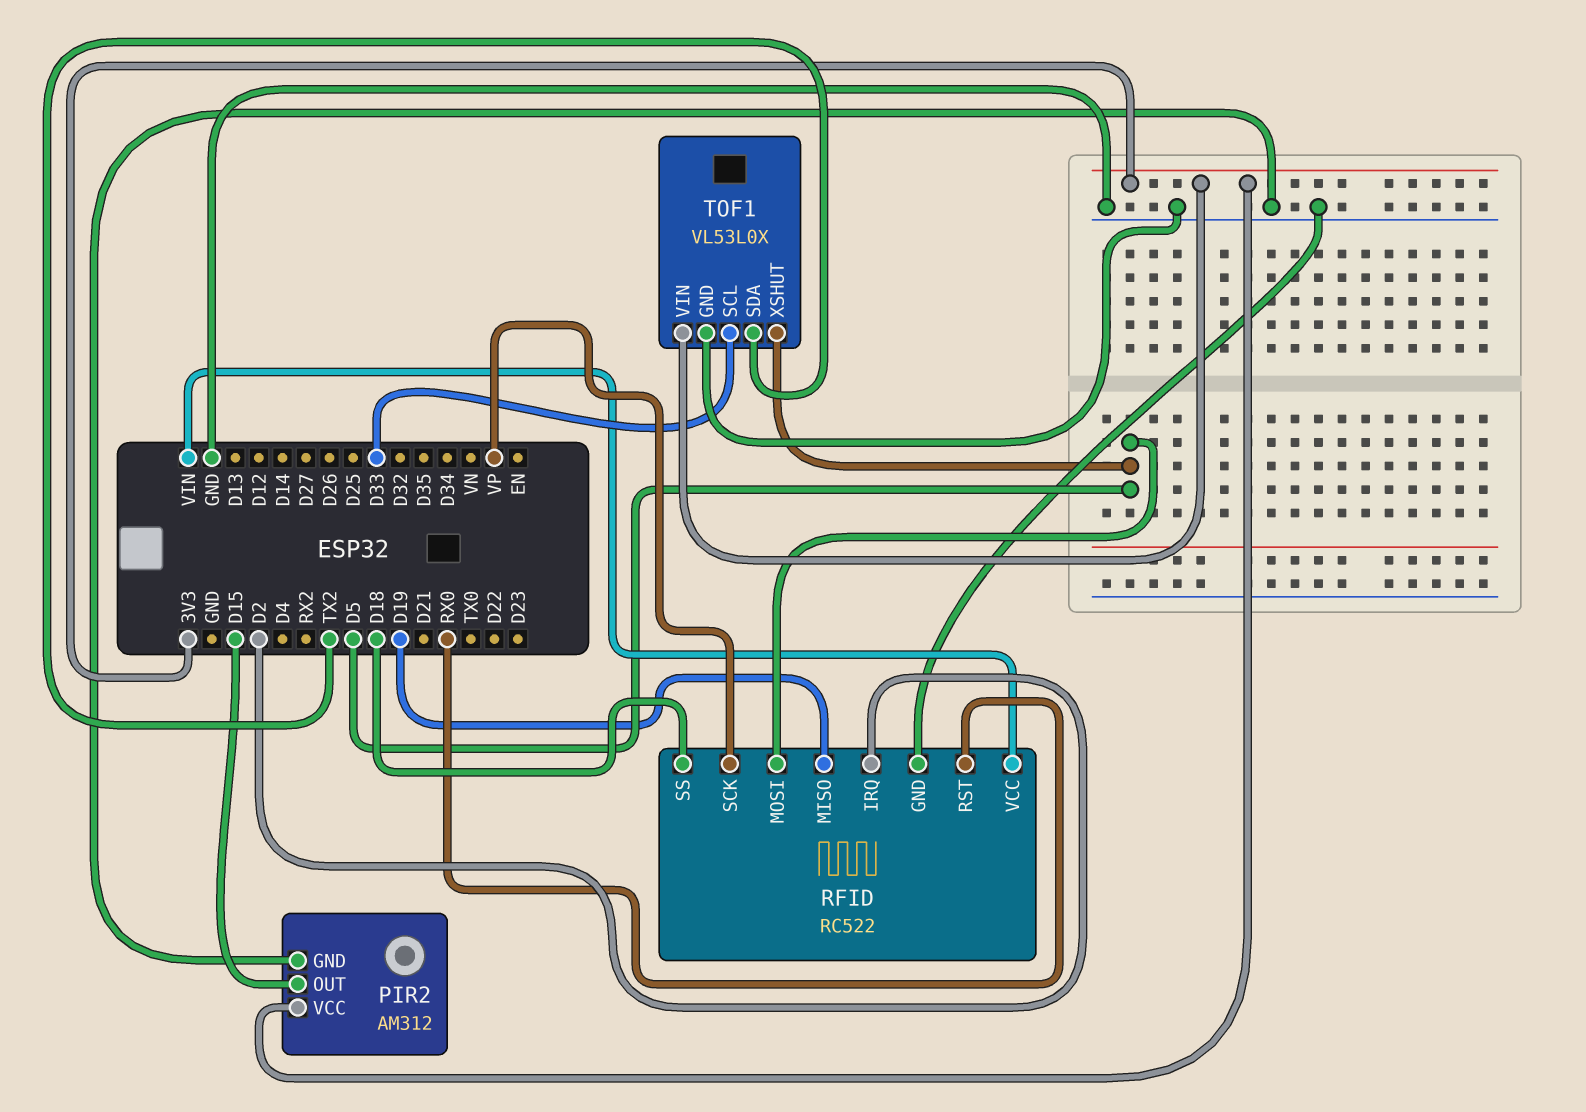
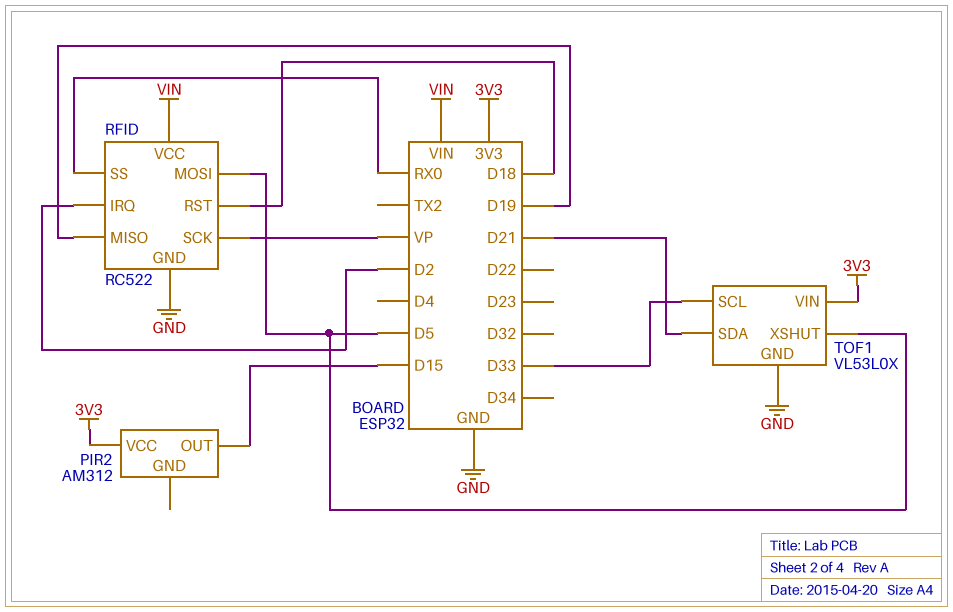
PIR2 pin GND: GND -> none
RFID pin RST: RX0 -> D18
RFID pin SS: D18 -> RX0
TOF1 pin SDA: TX2 -> D21

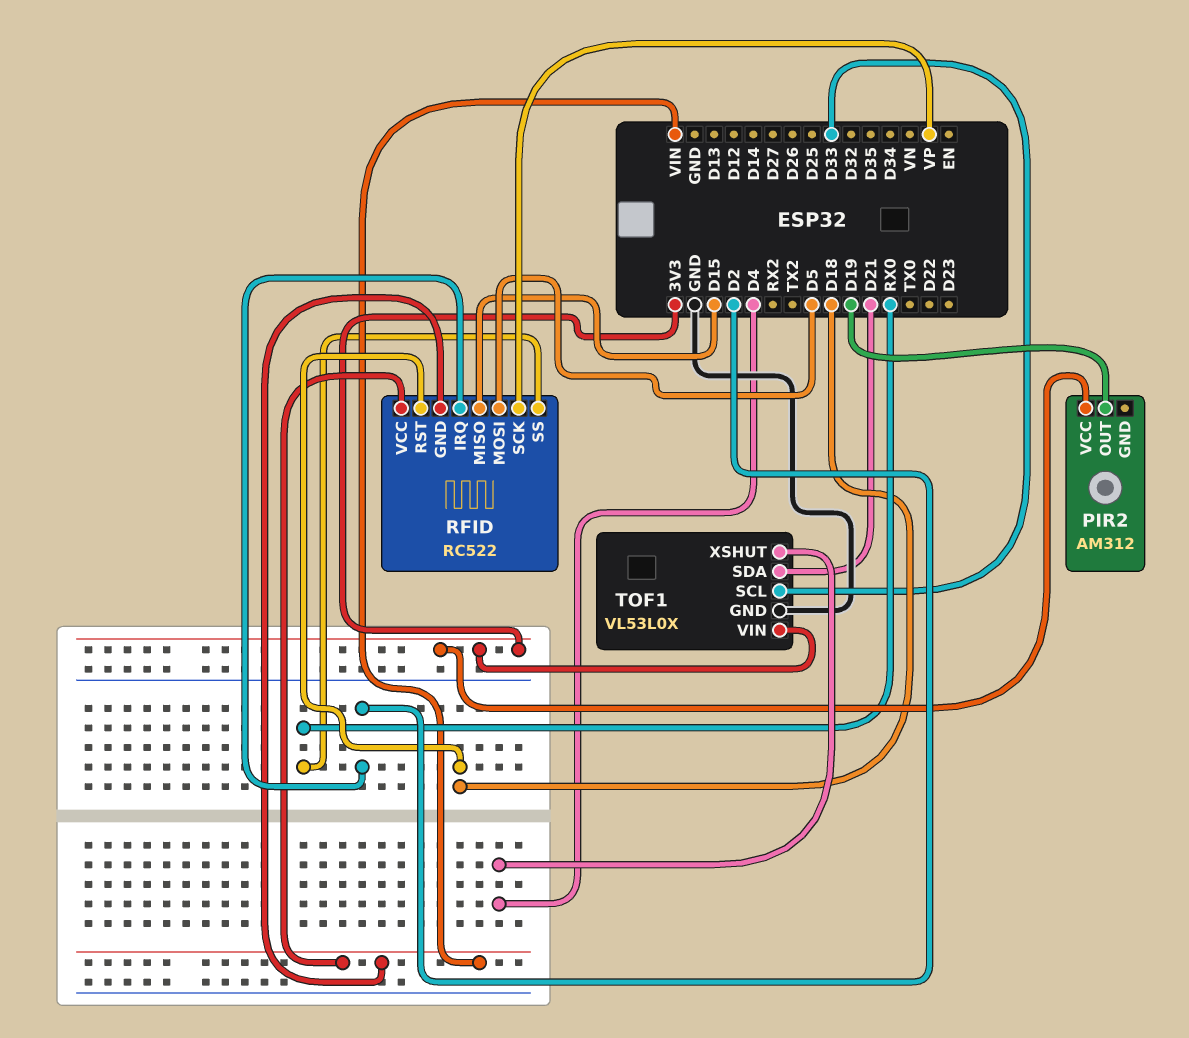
PIR2 pin OUT: D15 -> D19
RFID pin GND: GND -> VIN
RFID pin MISO: D19 -> D15
TOF1 pin XSHUT: D5 -> D4

